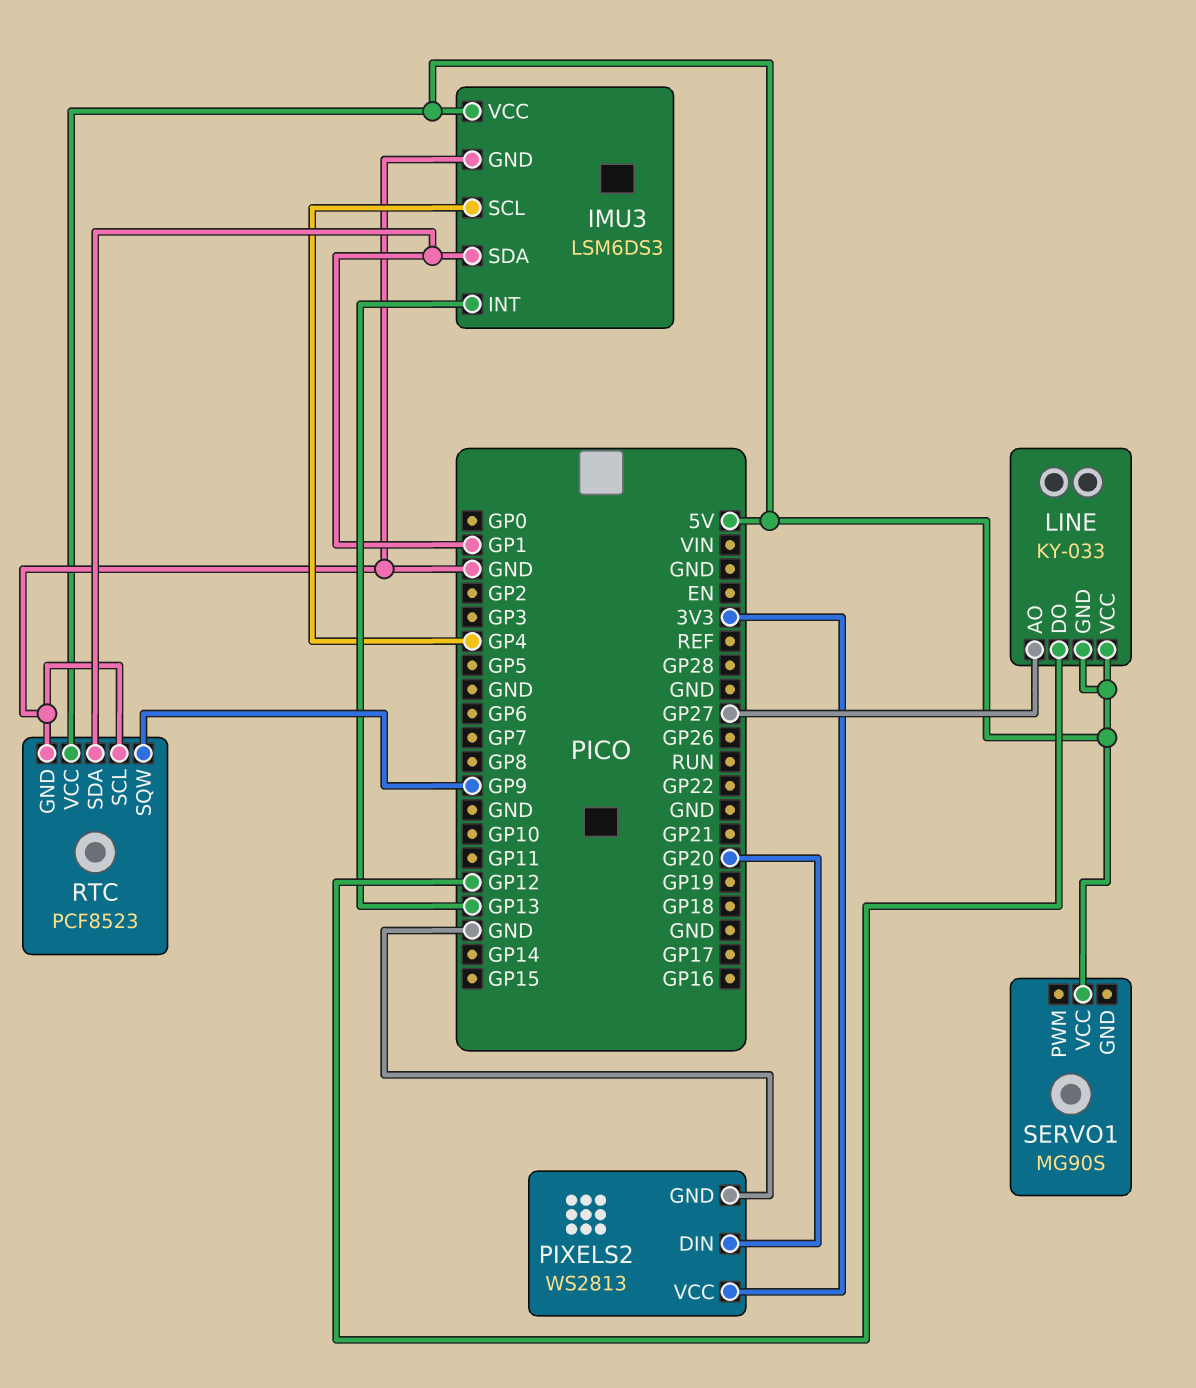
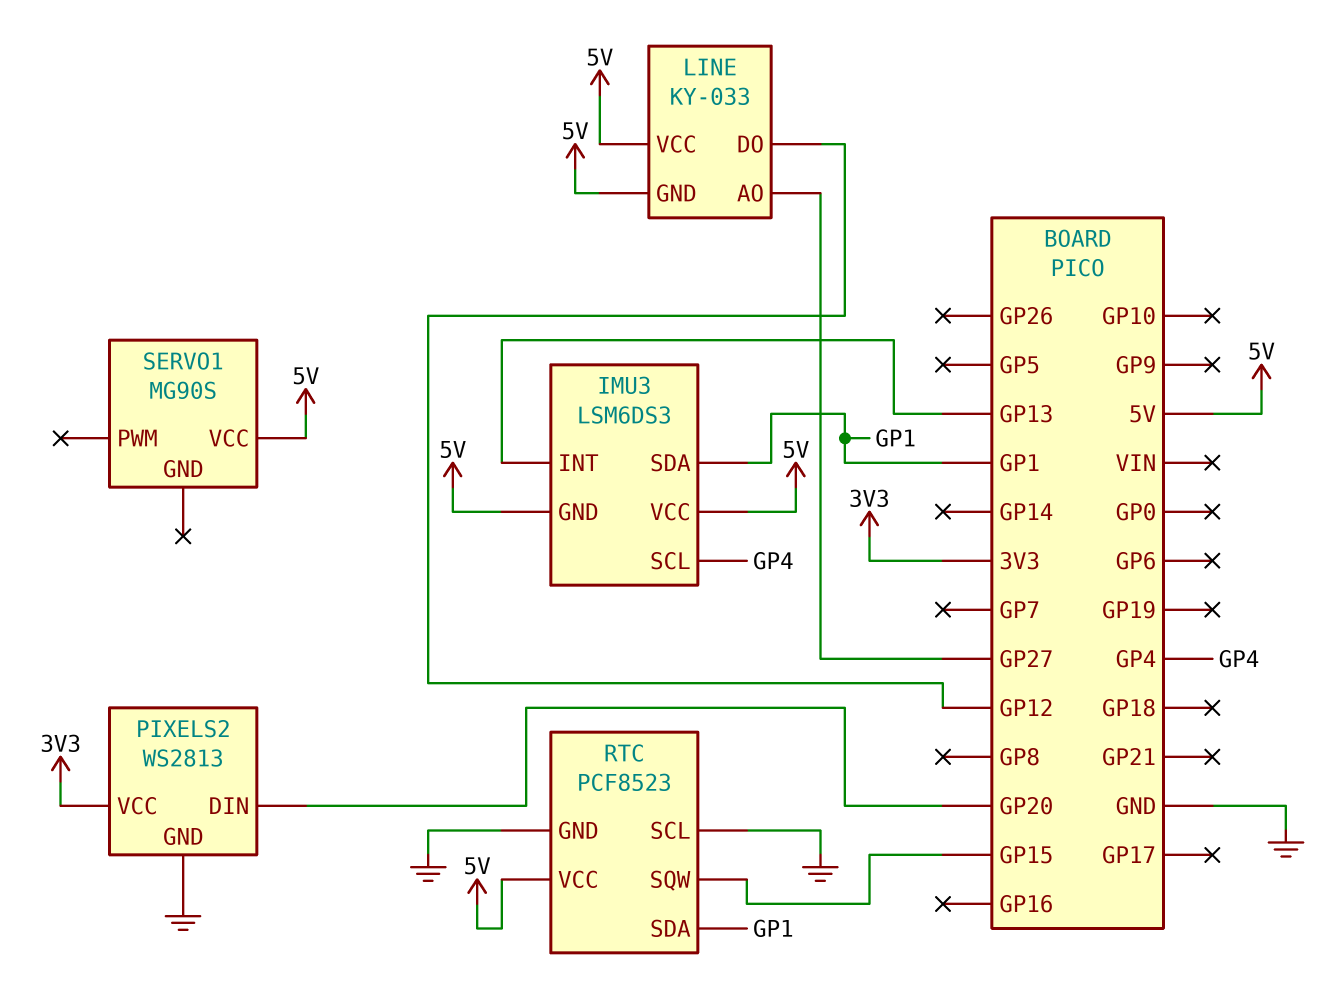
IMU3 pin GND: GND -> 5V
RTC pin SQW: GP9 -> GP15

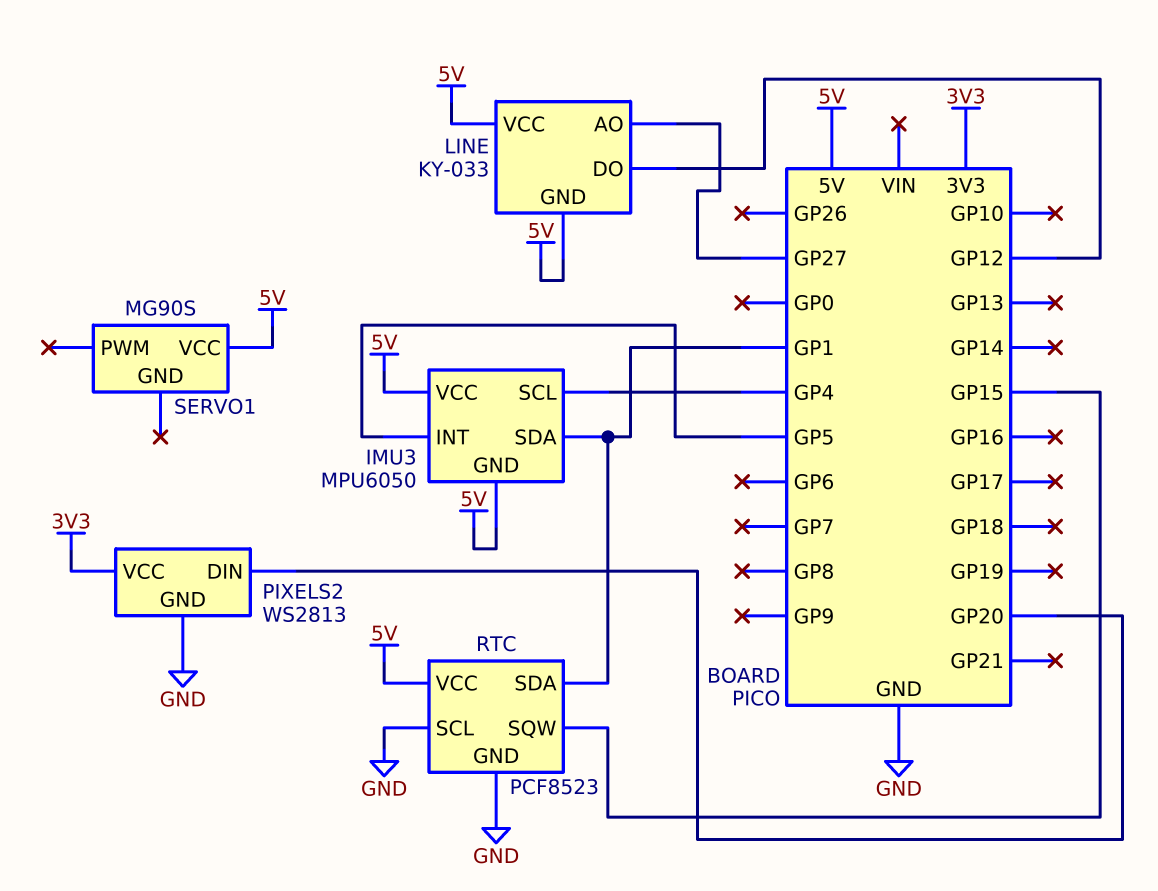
IMU3: LSM6DS3 -> MPU6050
IMU3 pin INT: GP13 -> GP5

